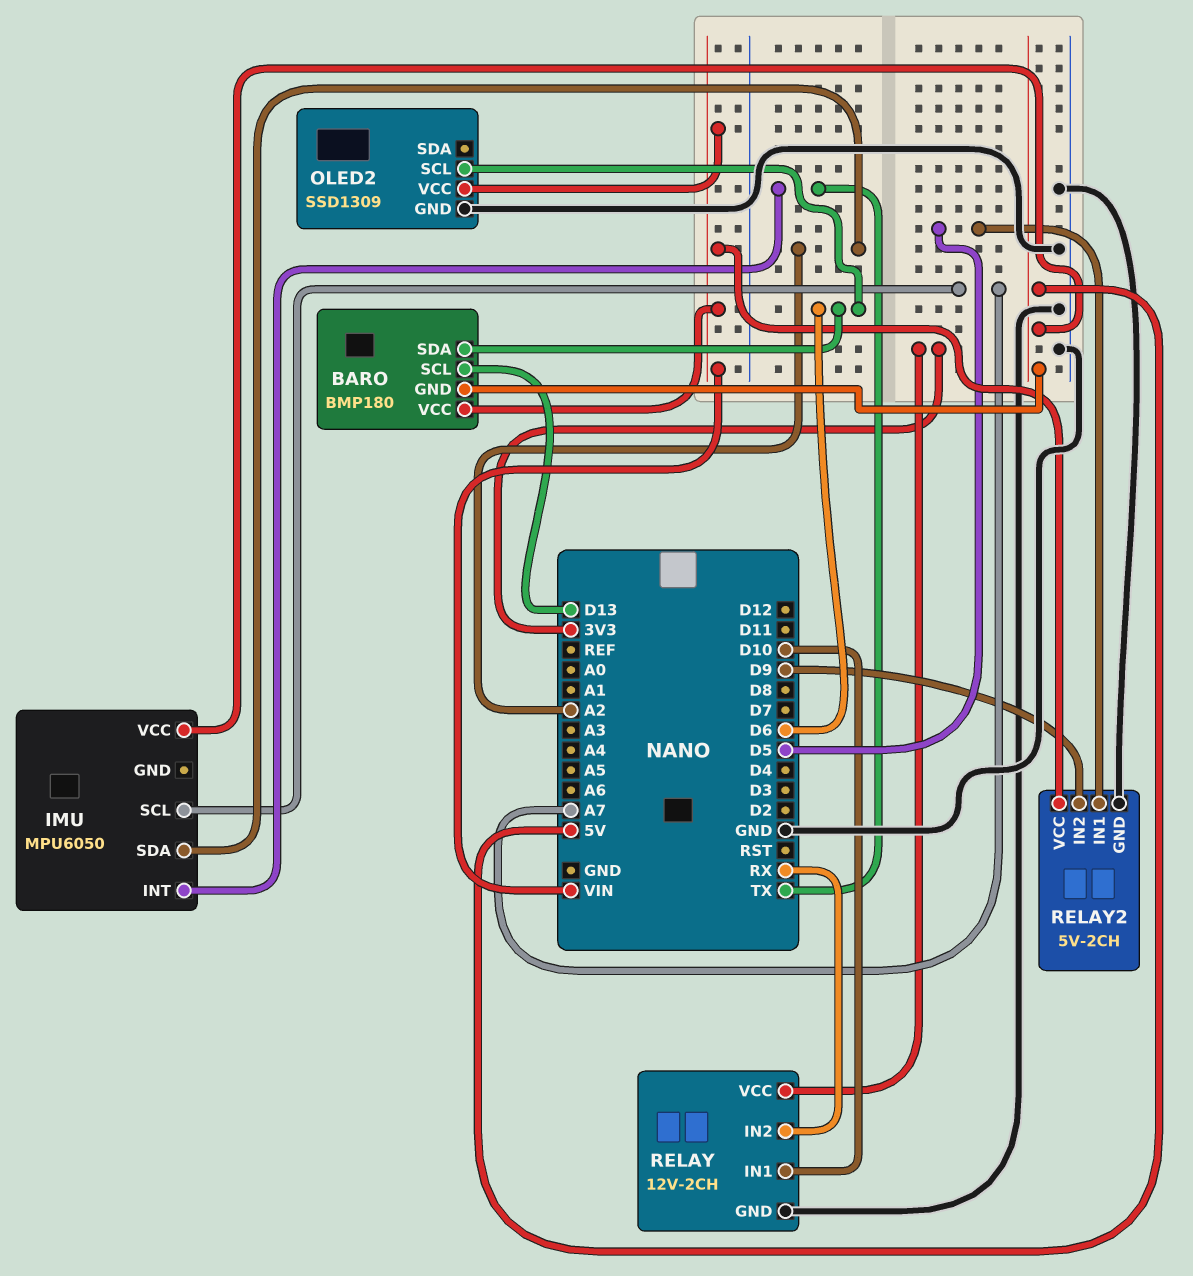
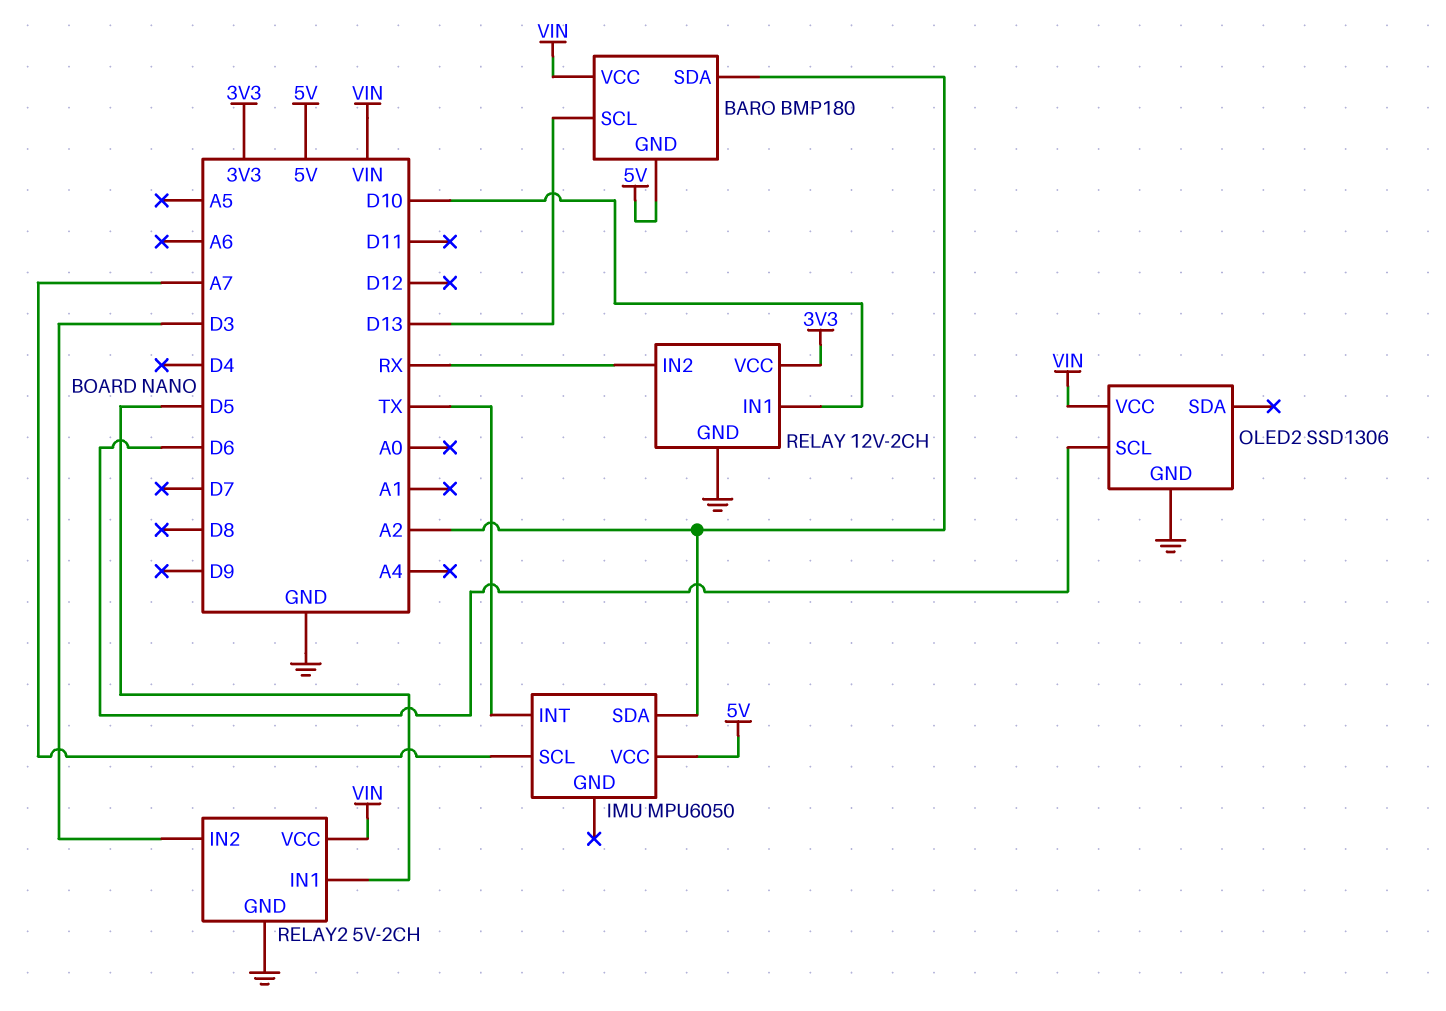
BARO pin SDA: D6 -> A2
OLED2: SSD1309 -> SSD1306
RELAY2 pin IN2: D9 -> D3

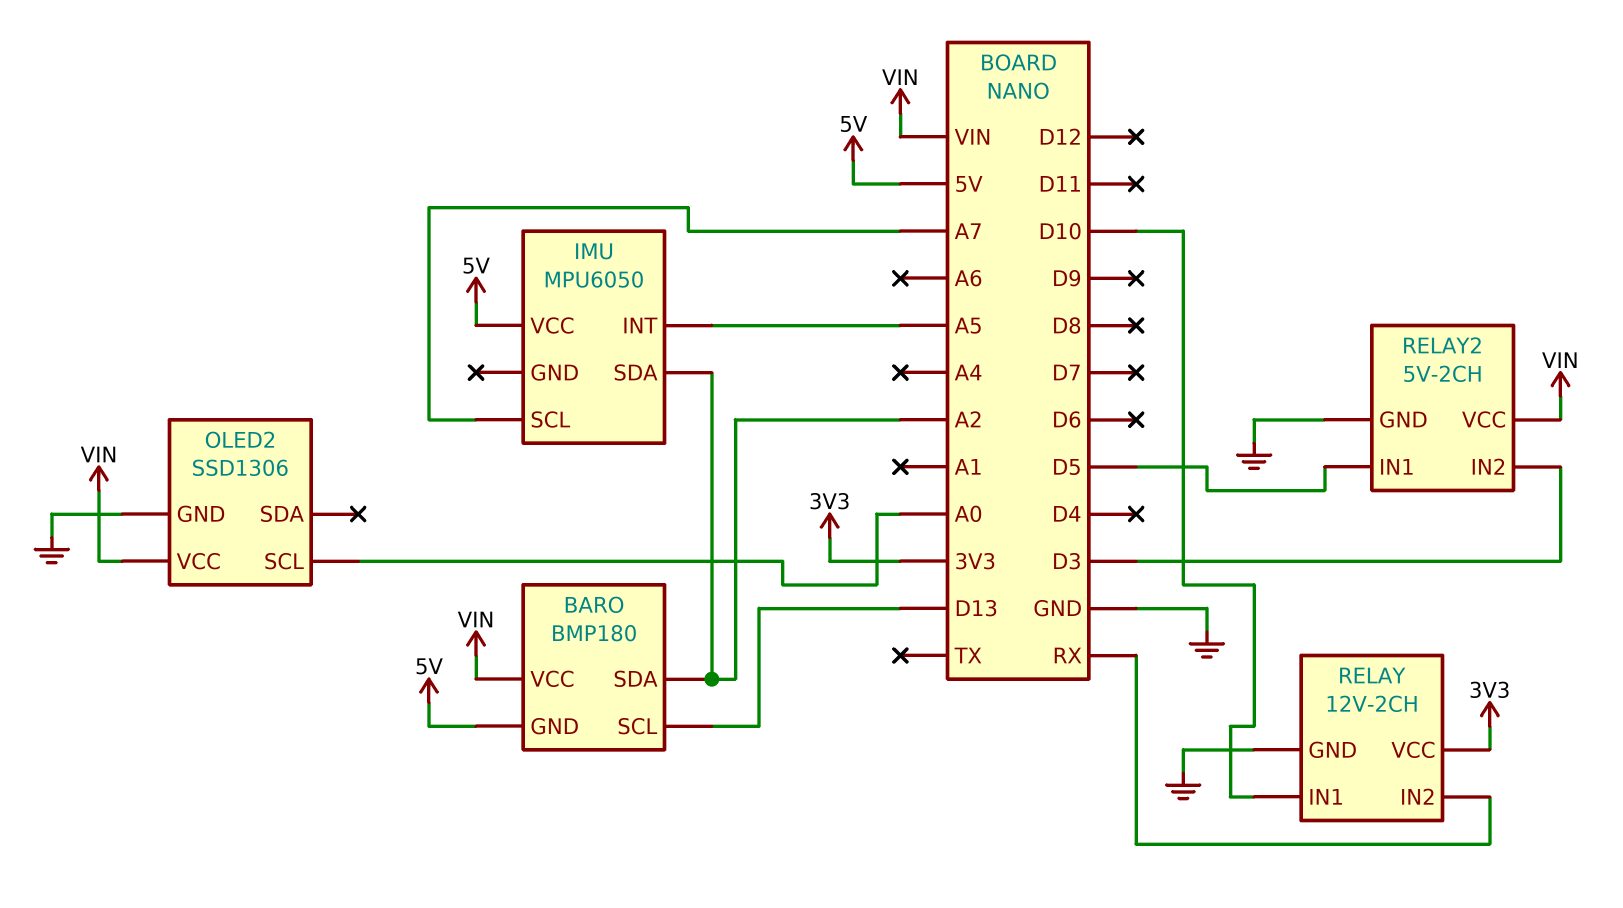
IMU pin INT: TX -> A5
OLED2 pin SCL: D6 -> A0

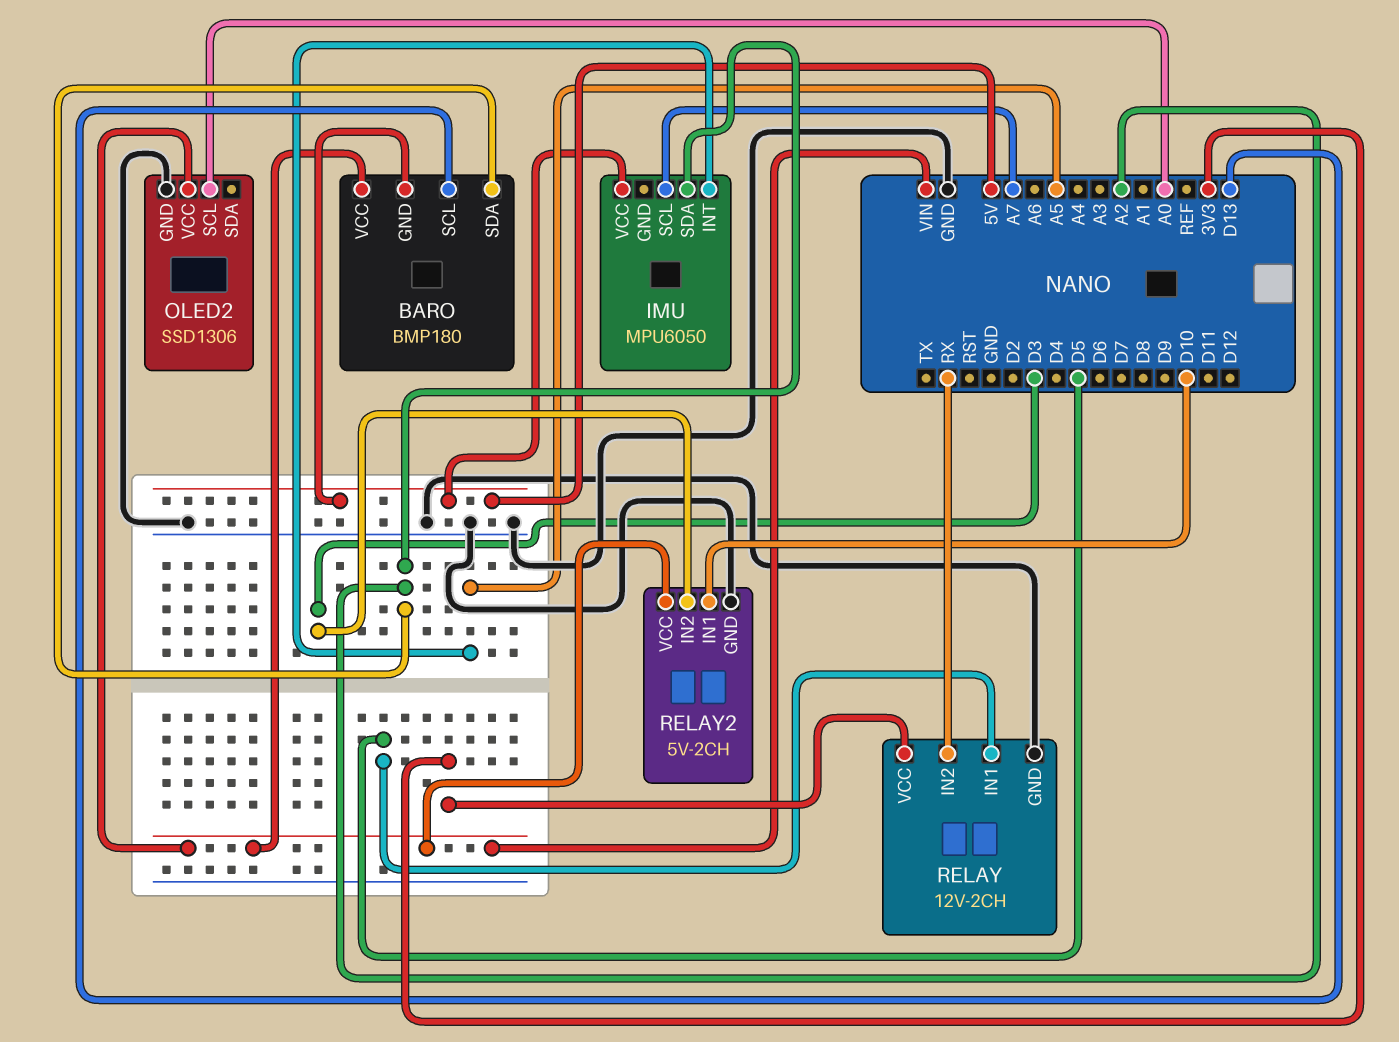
RELAY pin IN1: D10 -> D5
RELAY2 pin IN1: D5 -> D10

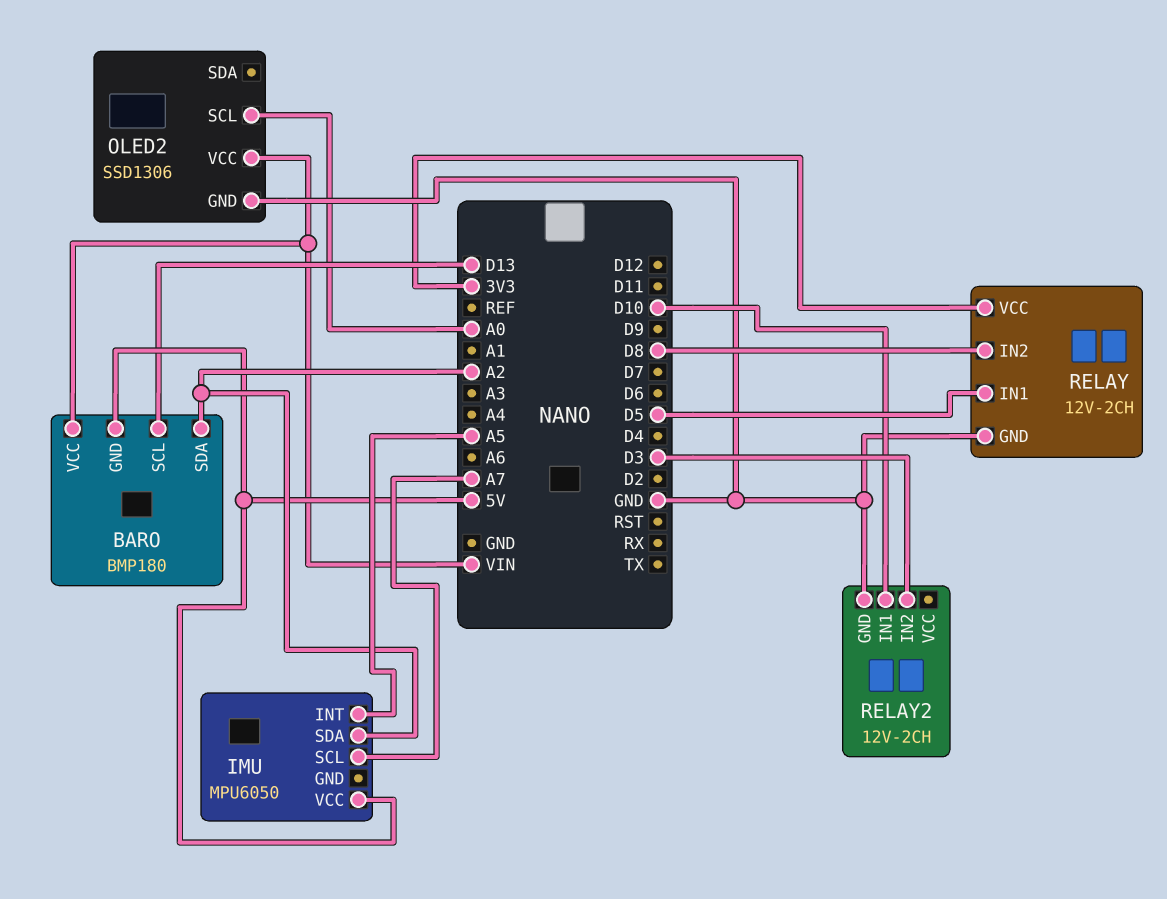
RELAY pin IN2: RX -> D8
RELAY2: 5V-2CH -> 12V-2CH
RELAY2 pin VCC: VIN -> none

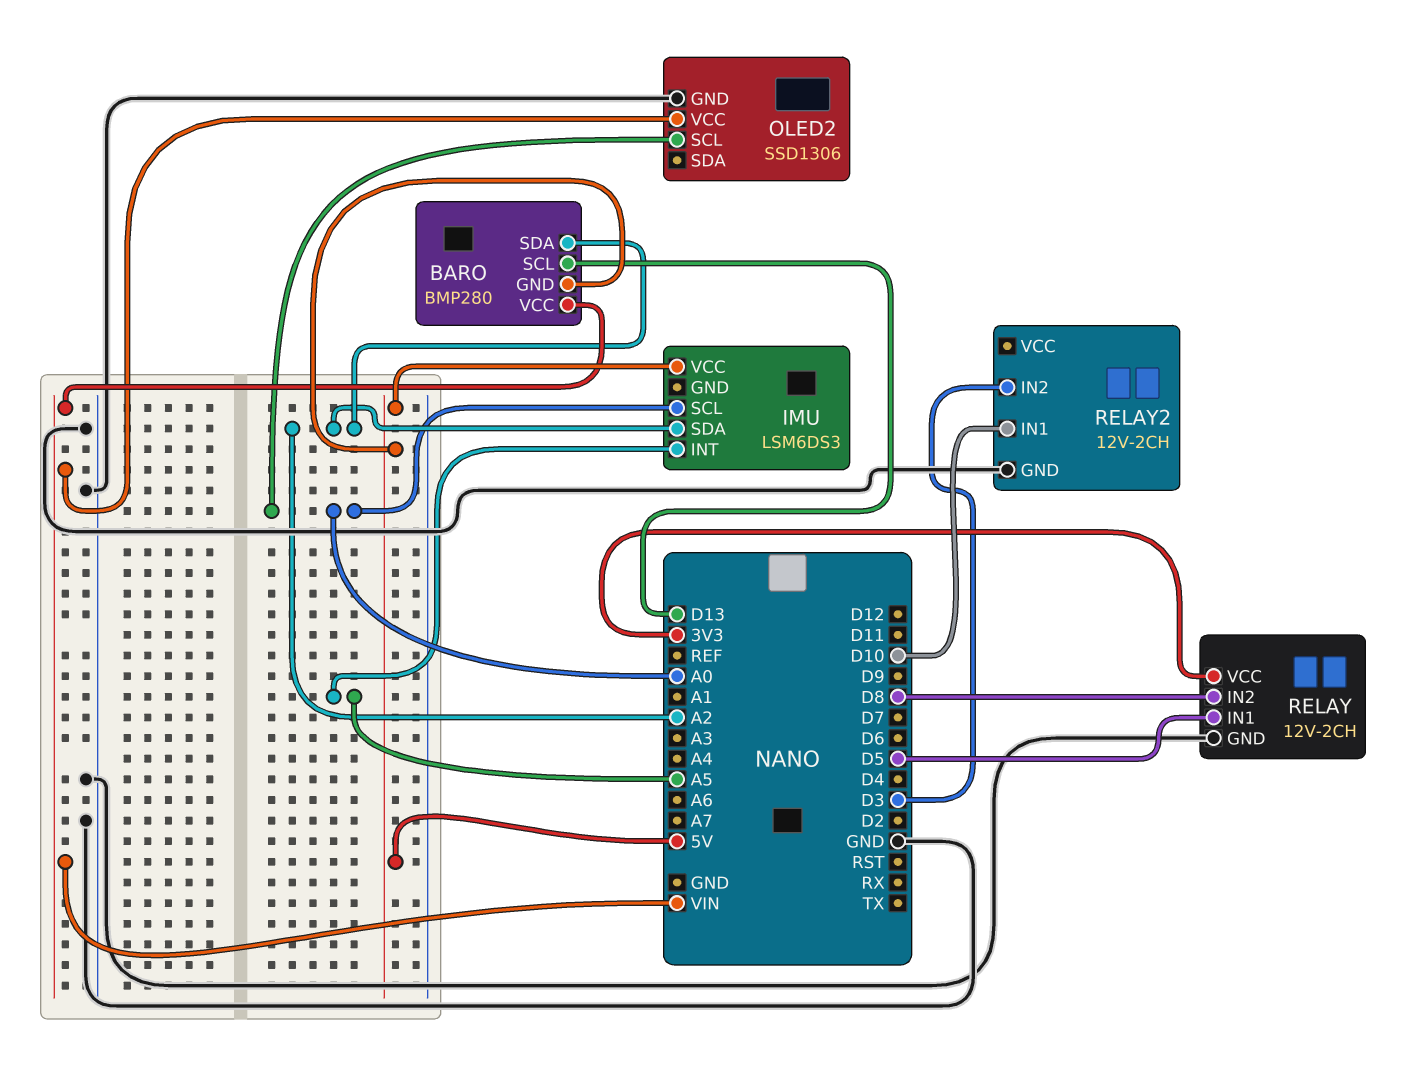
BARO: BMP180 -> BMP280
IMU: MPU6050 -> LSM6DS3
IMU pin SCL: A7 -> A0

